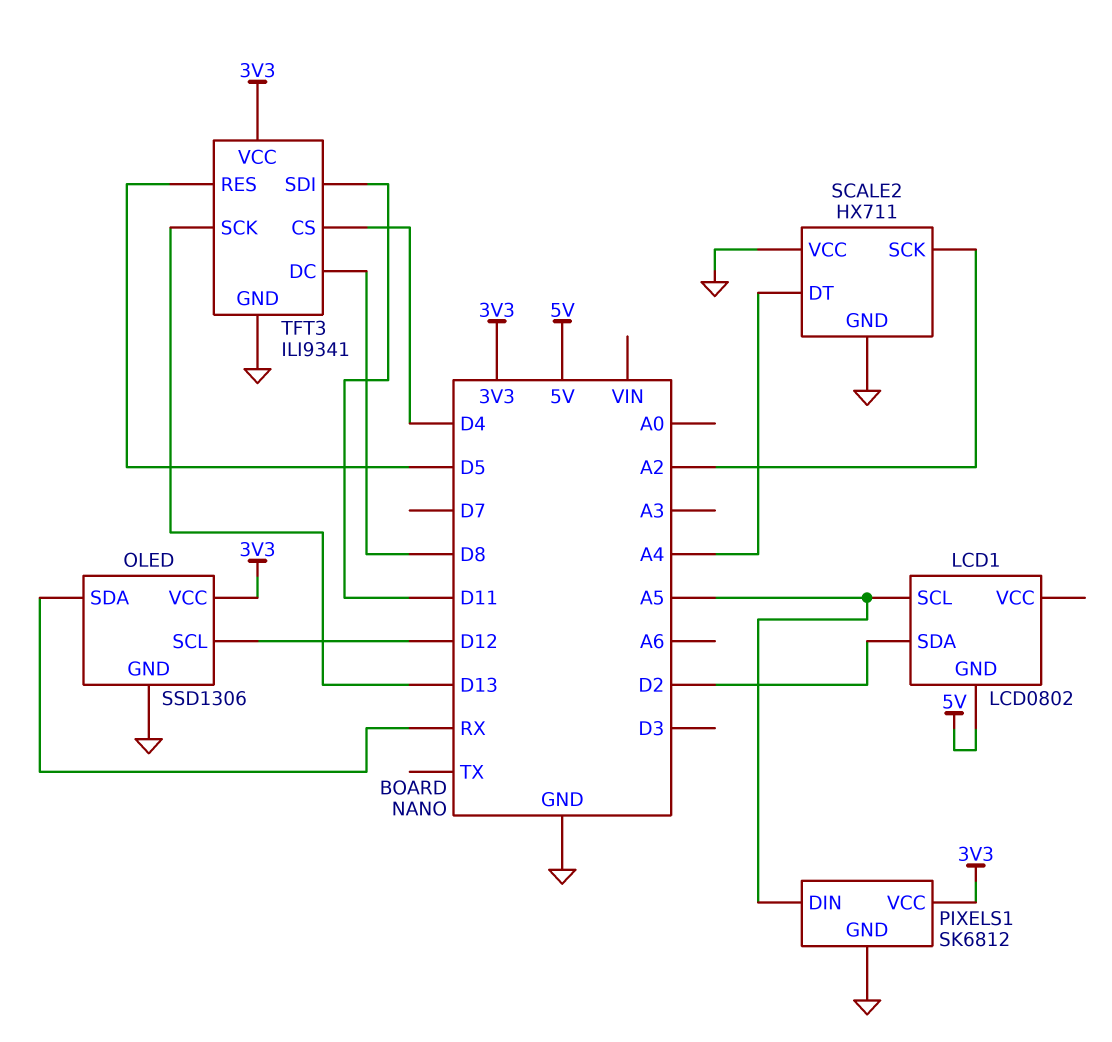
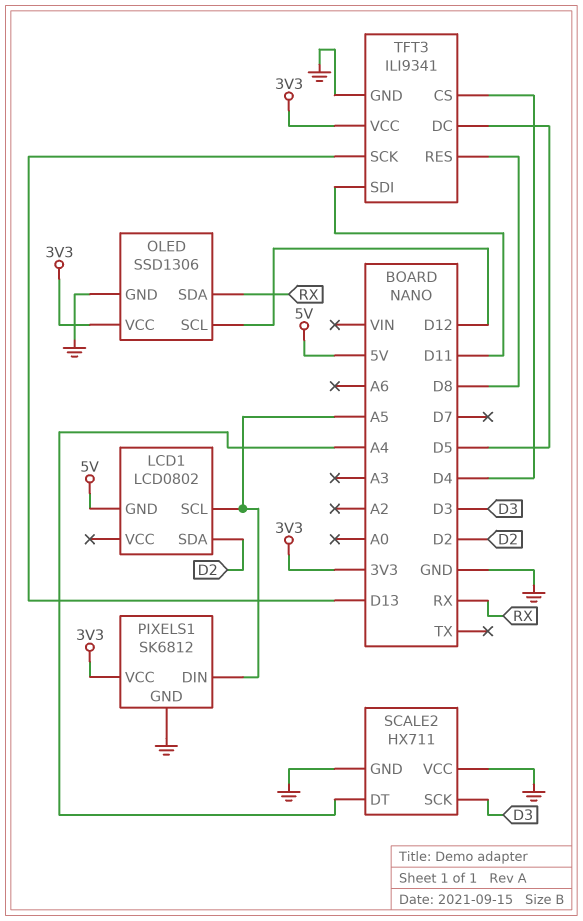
SCALE2 pin SCK: A2 -> D3
TFT3 pin DC: D8 -> D5
TFT3 pin RES: D5 -> D8

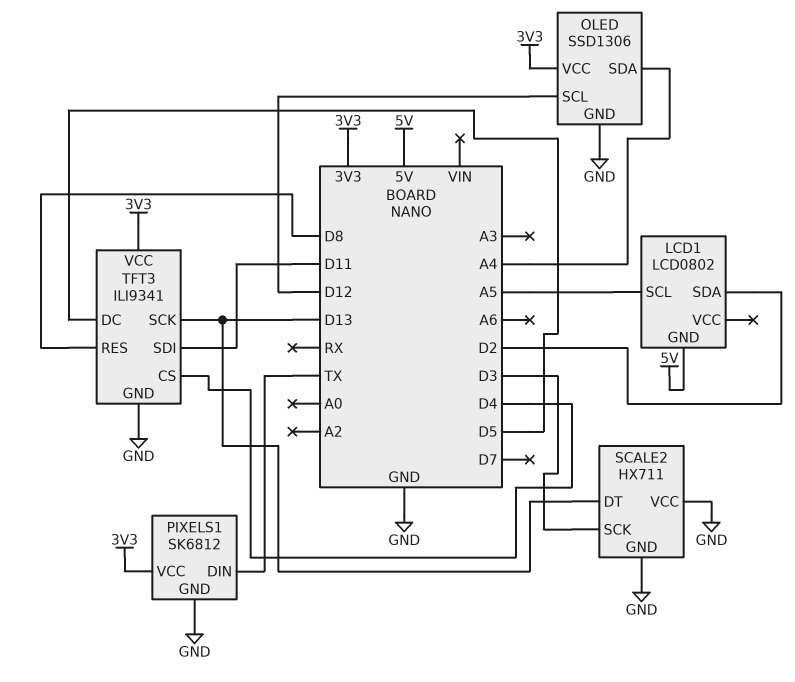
OLED pin SDA: RX -> A4
PIXELS1 pin DIN: A5 -> TX
SCALE2 pin DT: A4 -> D13

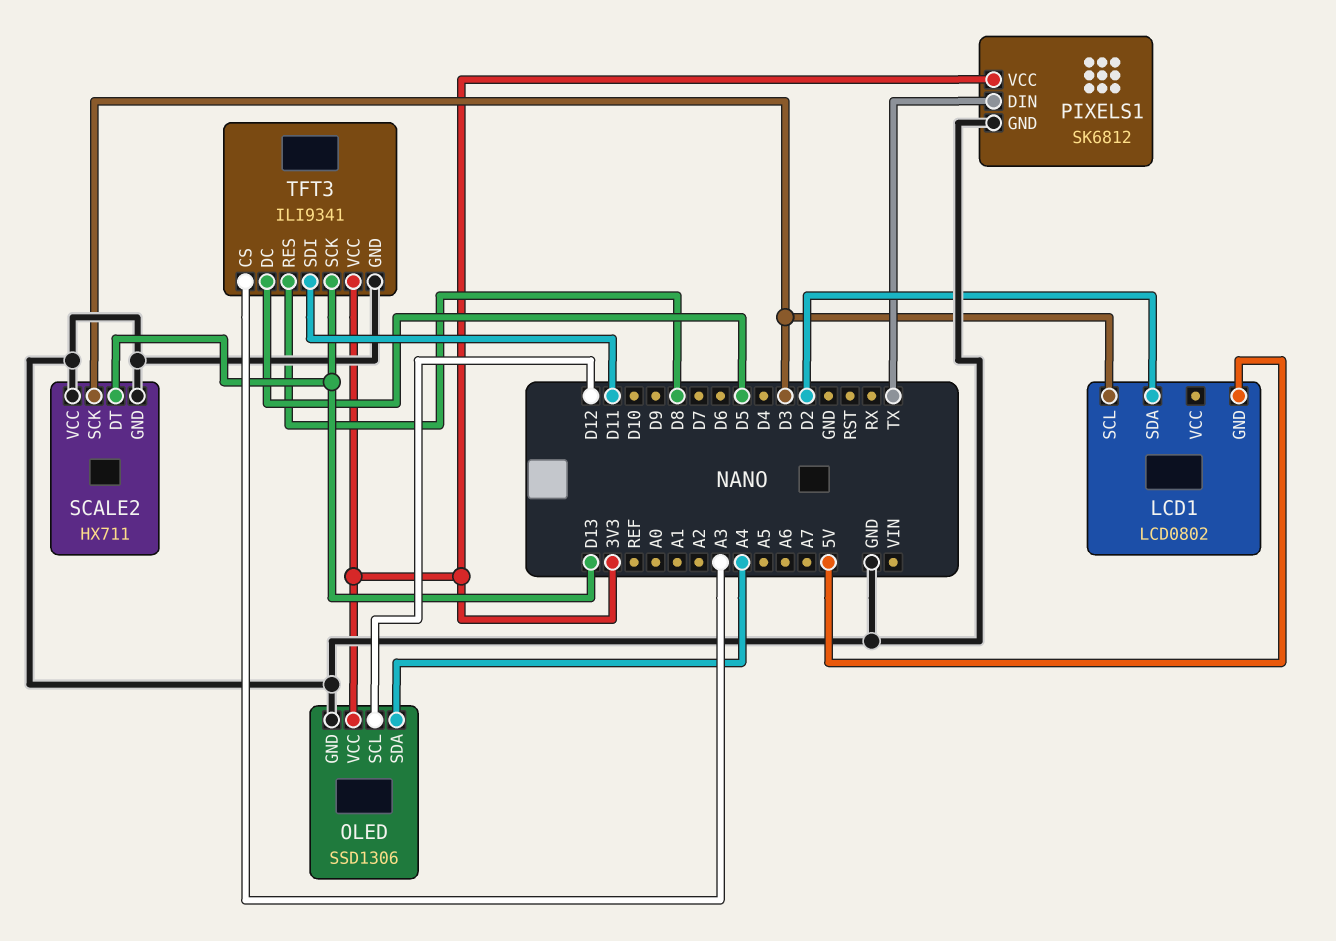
LCD1 pin SCL: A5 -> D3
TFT3 pin CS: D4 -> A3

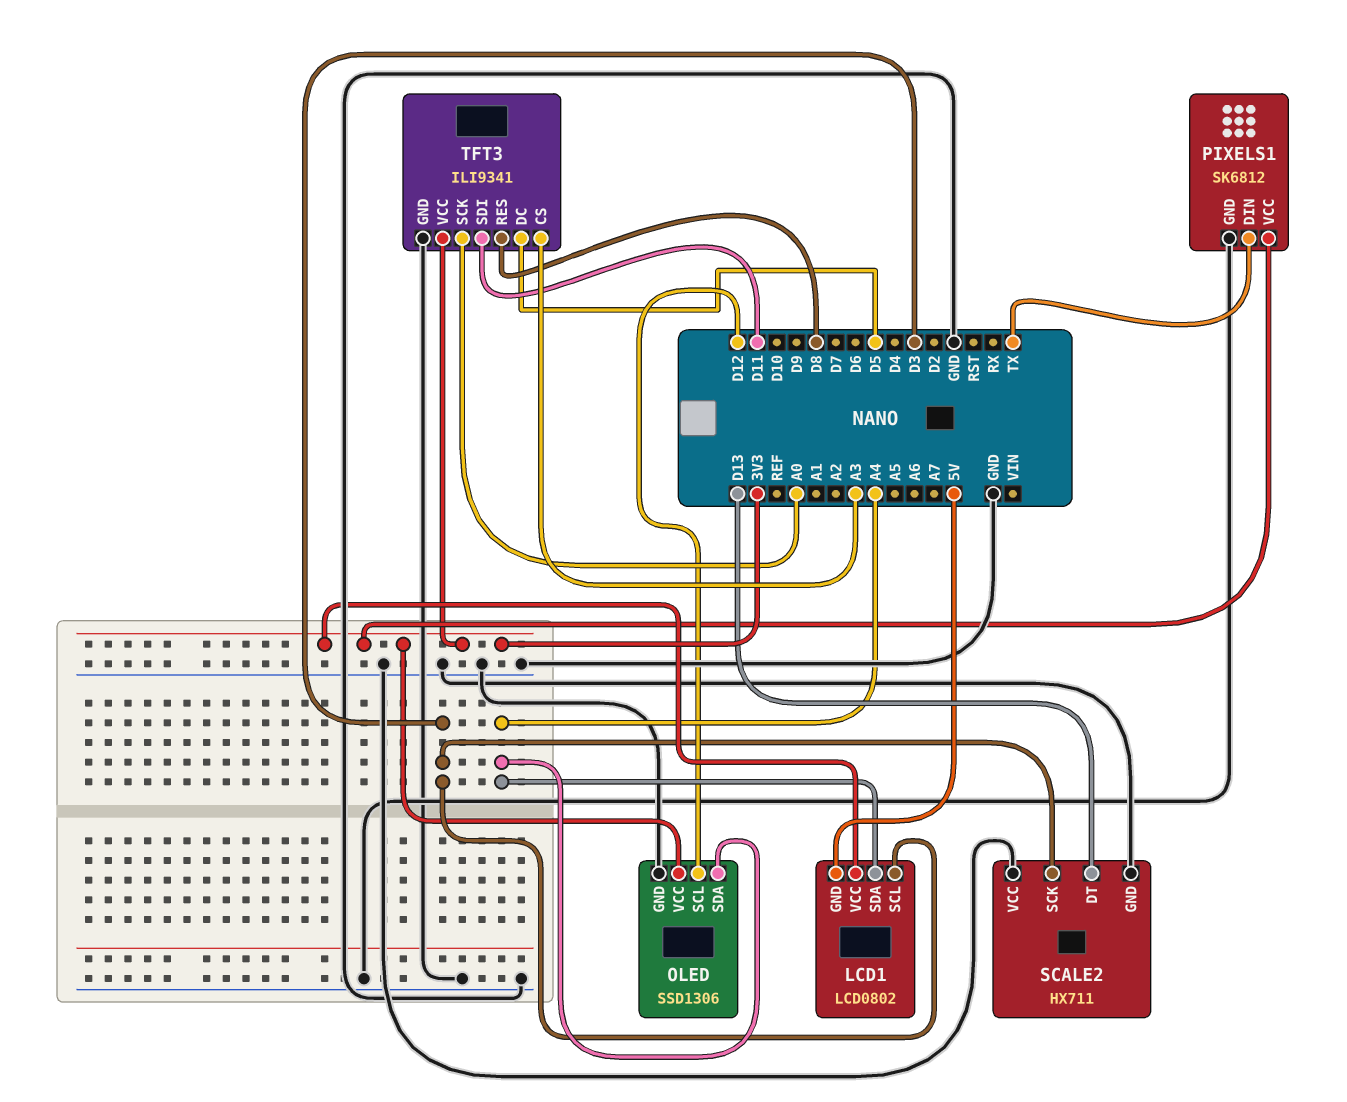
LCD1 pin SDA: D2 -> A4
LCD1 pin VCC: none -> 3V3
TFT3 pin SCK: D13 -> A0

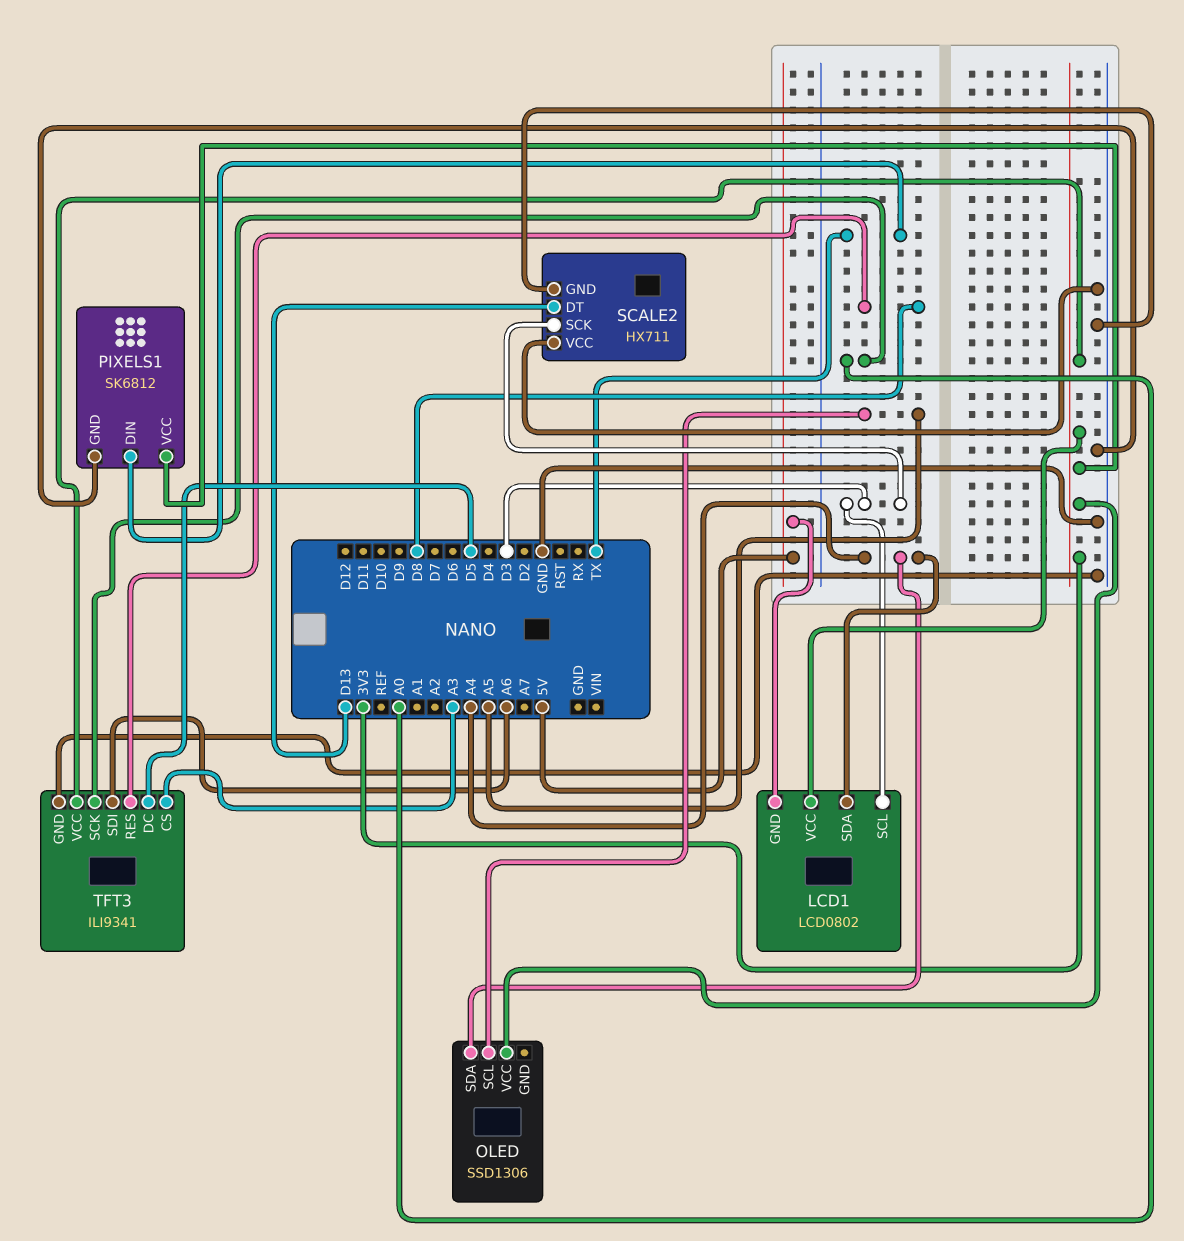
OLED pin GND: GND -> none
OLED pin SCL: D12 -> A5
TFT3 pin SDI: D11 -> A6

